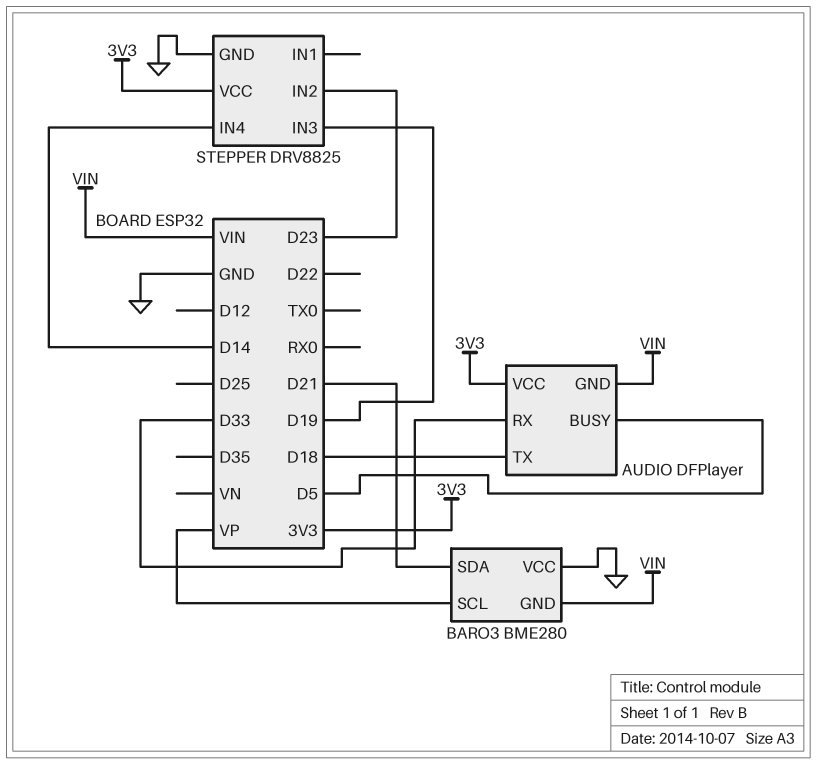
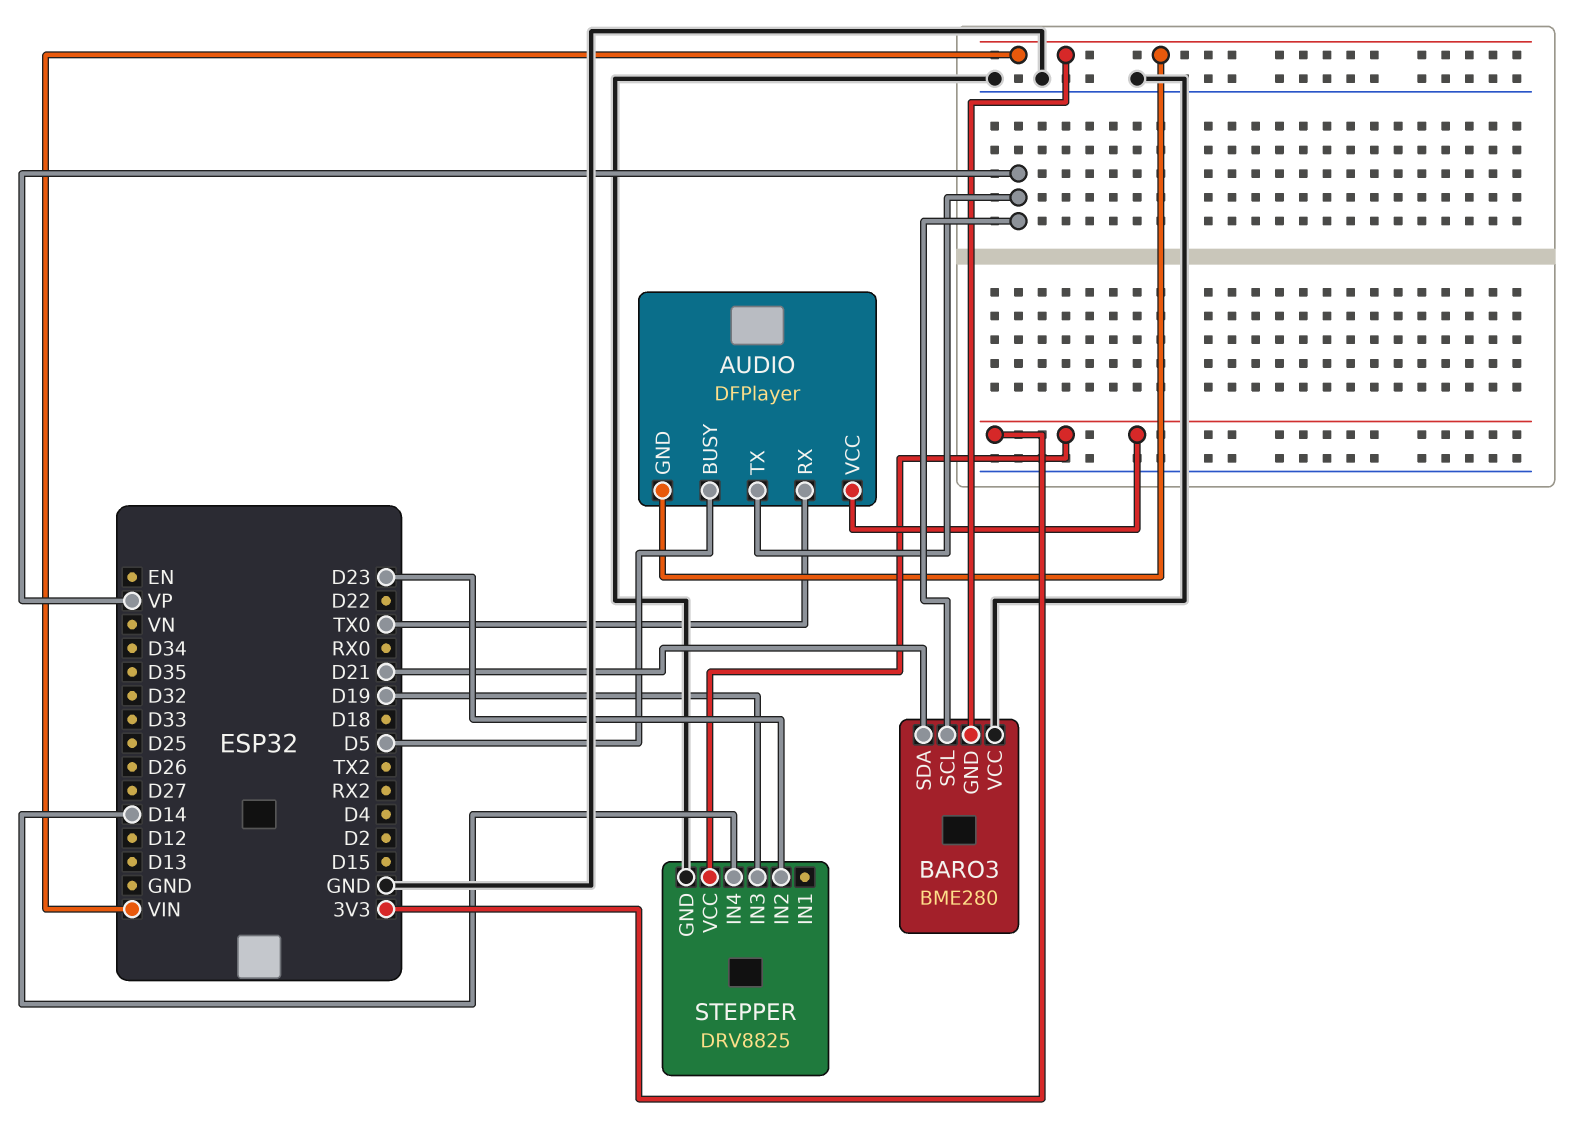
AUDIO pin RX: D33 -> TX0
AUDIO pin TX: D18 -> VP

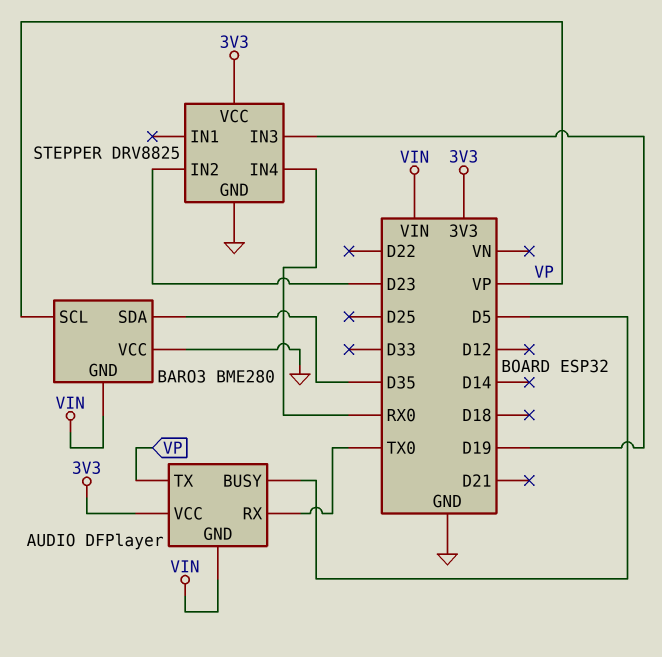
BARO3 pin SDA: D21 -> D35
STEPPER pin IN4: D14 -> RX0

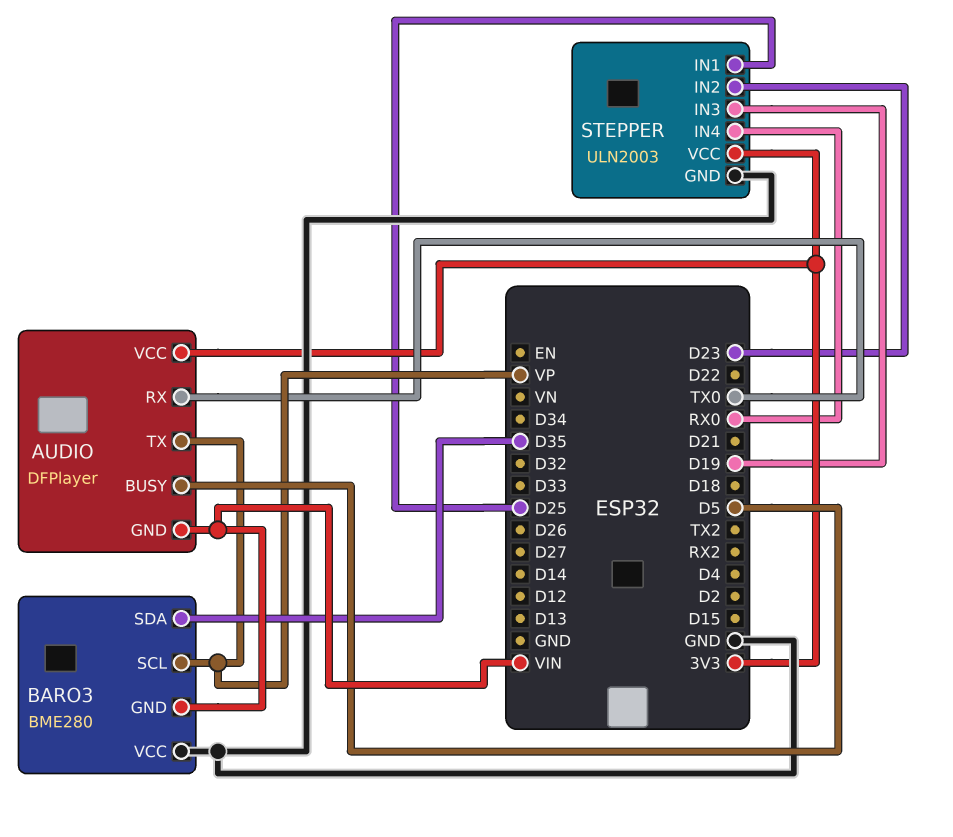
STEPPER: DRV8825 -> ULN2003
STEPPER pin IN1: none -> D25

